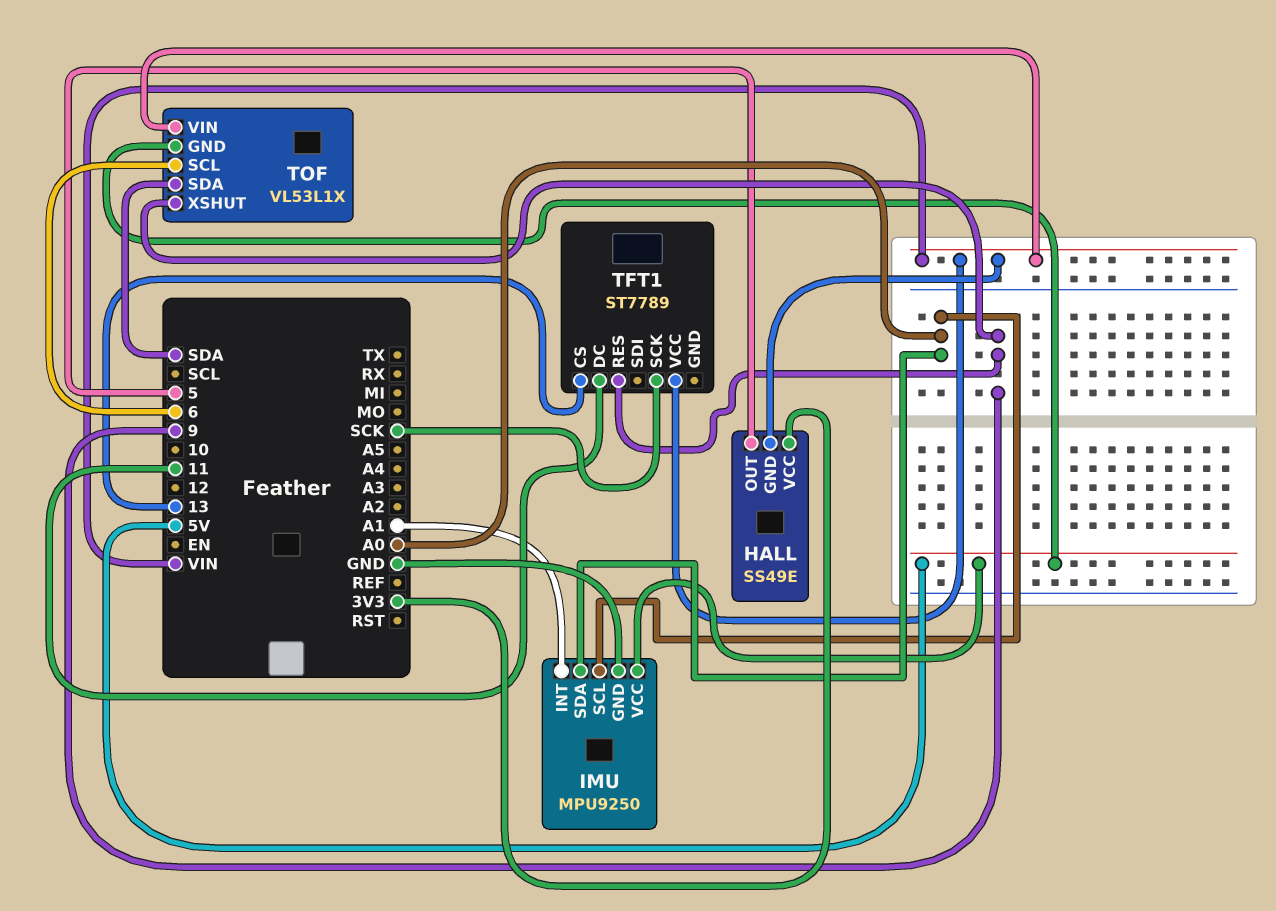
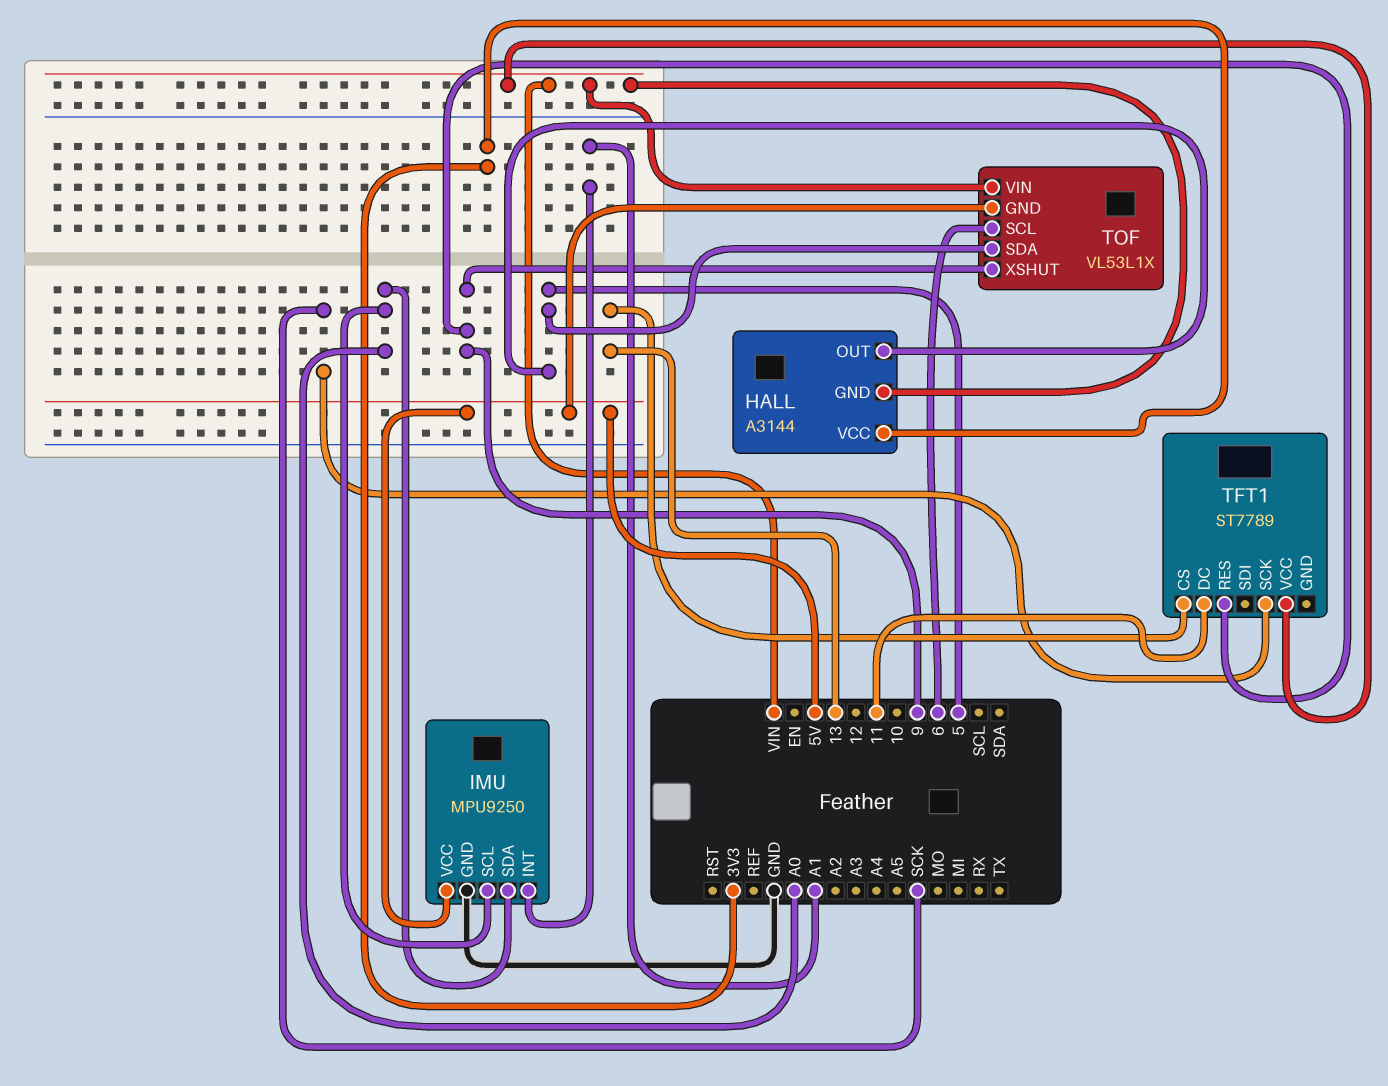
HALL: SS49E -> A3144
TOF pin SDA: SDA -> 5

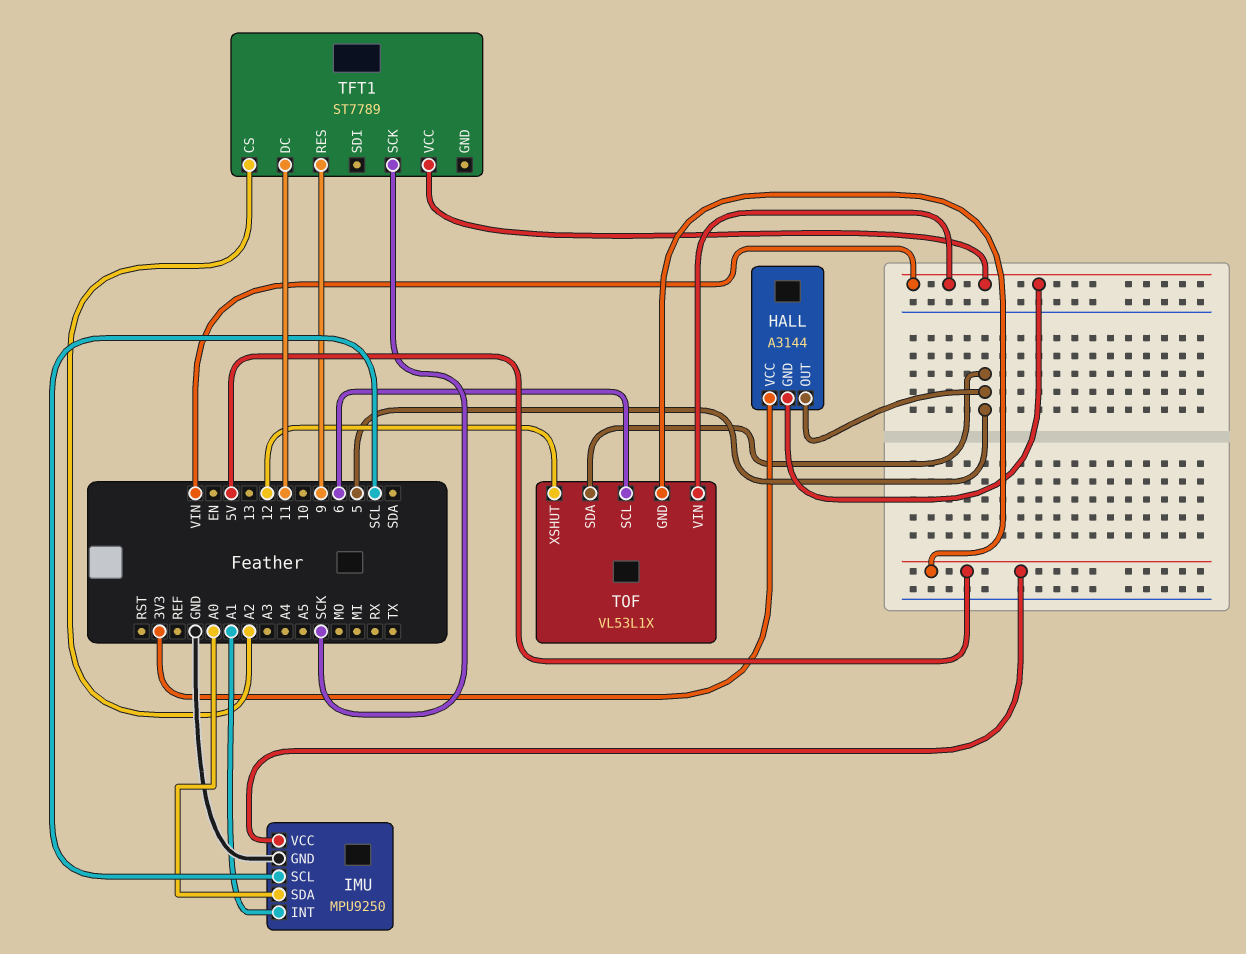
IMU pin SCL: A0 -> SCL
TFT1 pin CS: 13 -> A2
TOF pin XSHUT: 9 -> 12

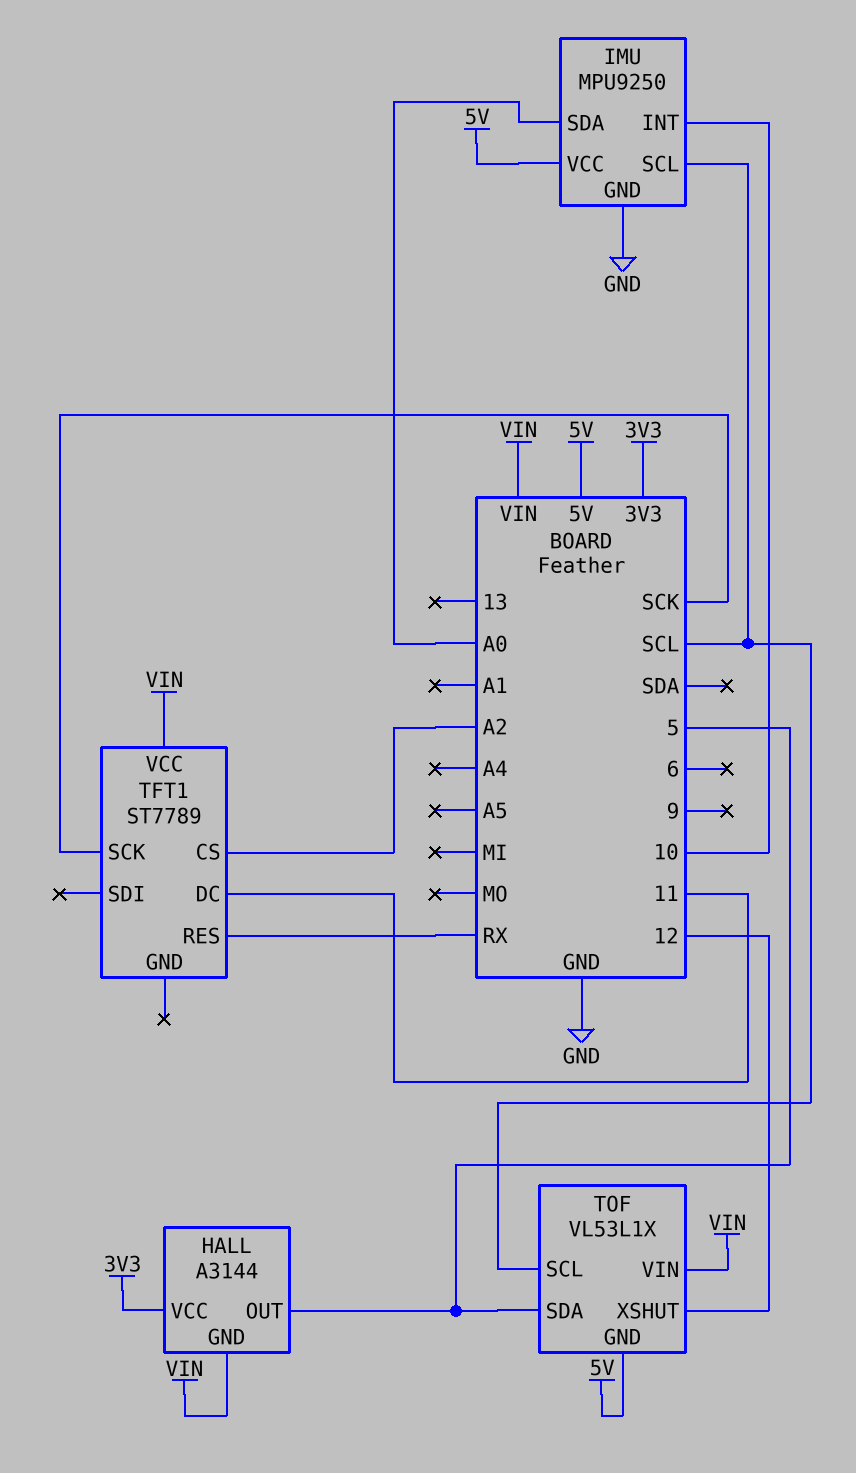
IMU pin INT: A1 -> 10
TFT1 pin RES: 9 -> RX
TOF pin SCL: 6 -> SCL

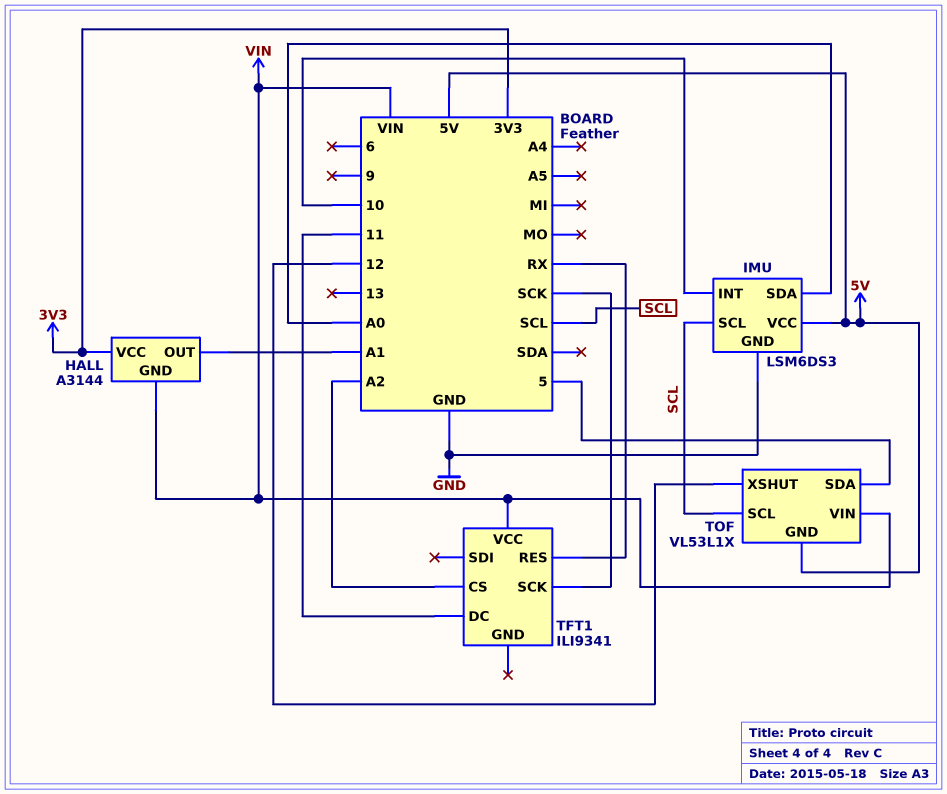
HALL pin OUT: 5 -> A1
IMU: MPU9250 -> LSM6DS3
TFT1: ST7789 -> ILI9341

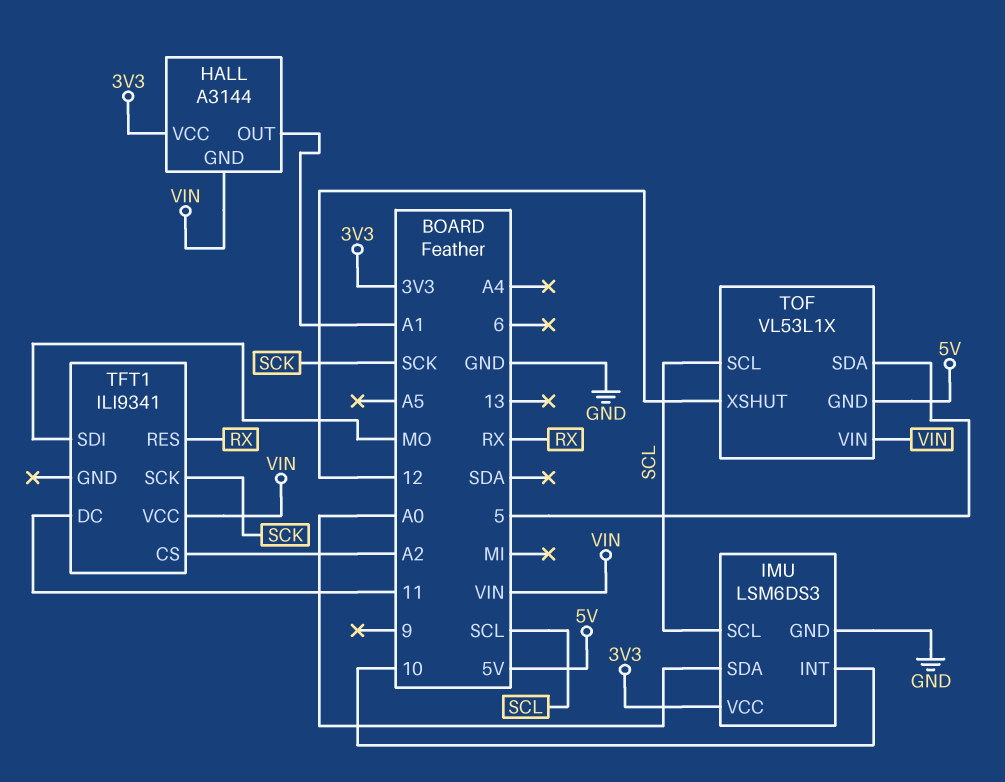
IMU pin VCC: 5V -> 3V3
TFT1 pin SDI: none -> MO

